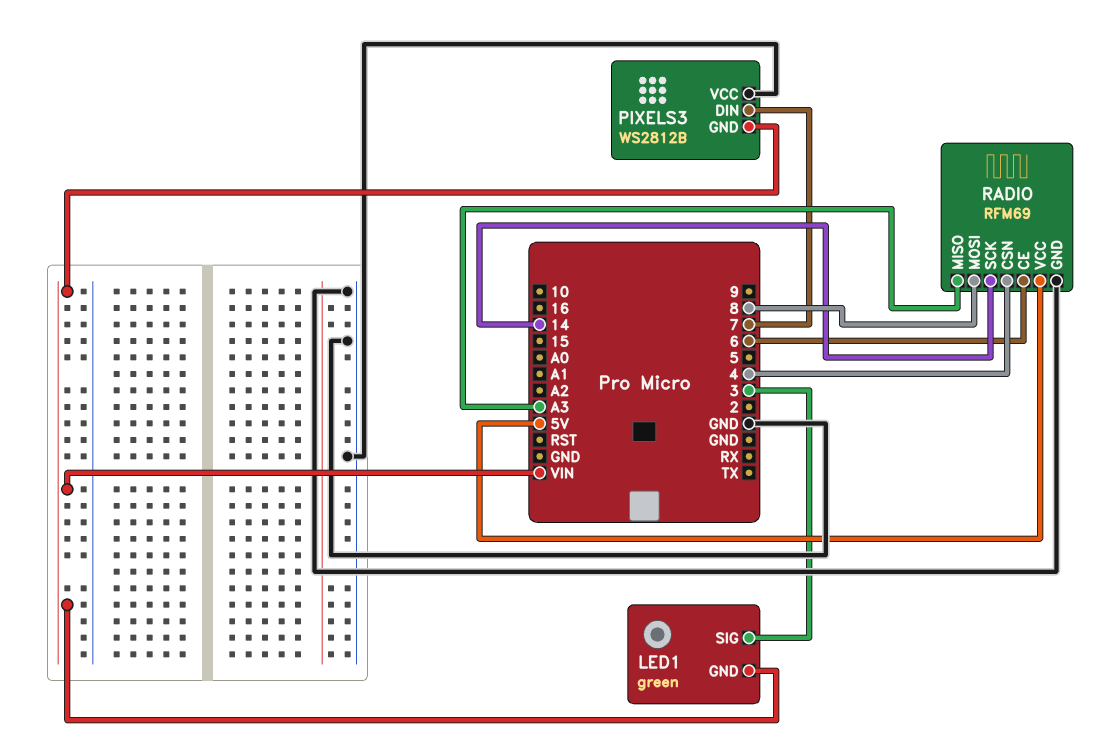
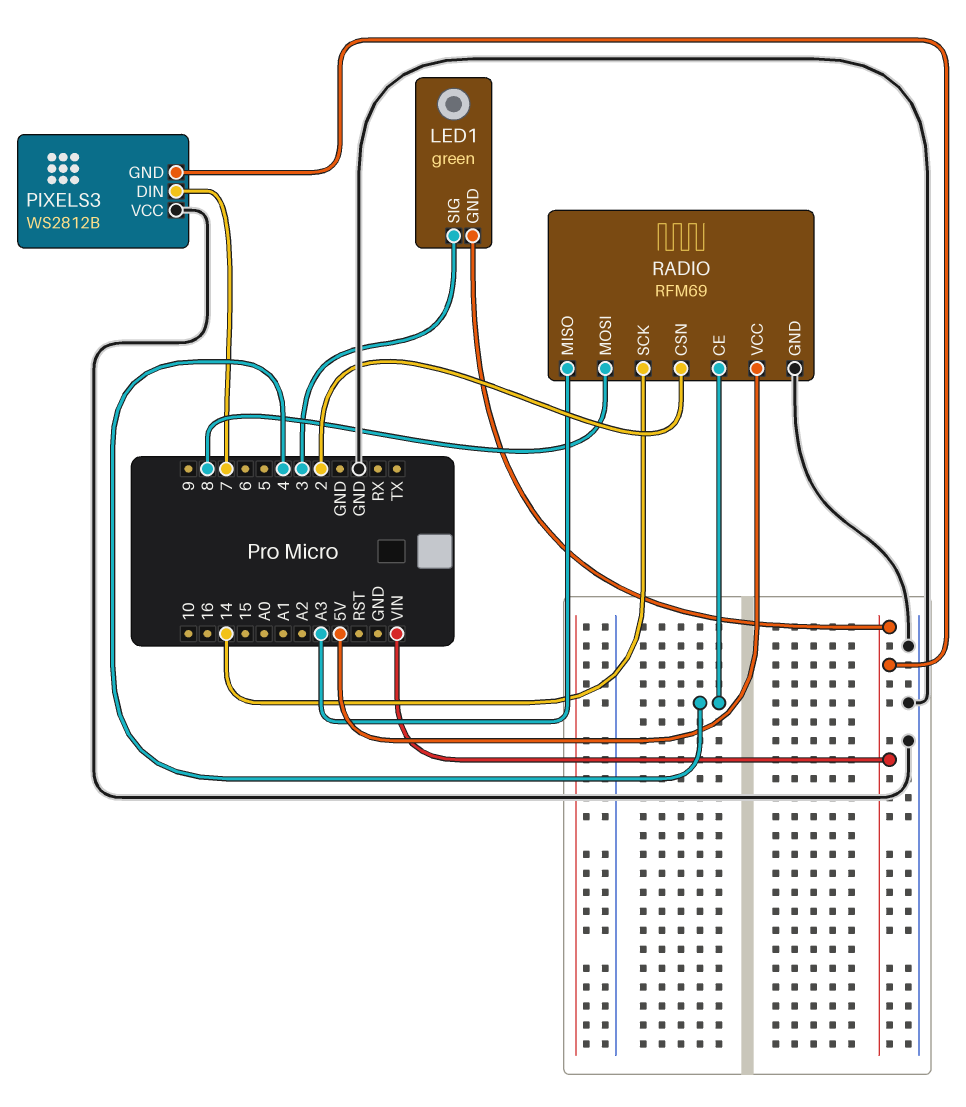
RADIO pin CE: 6 -> 4
RADIO pin CSN: 4 -> 2

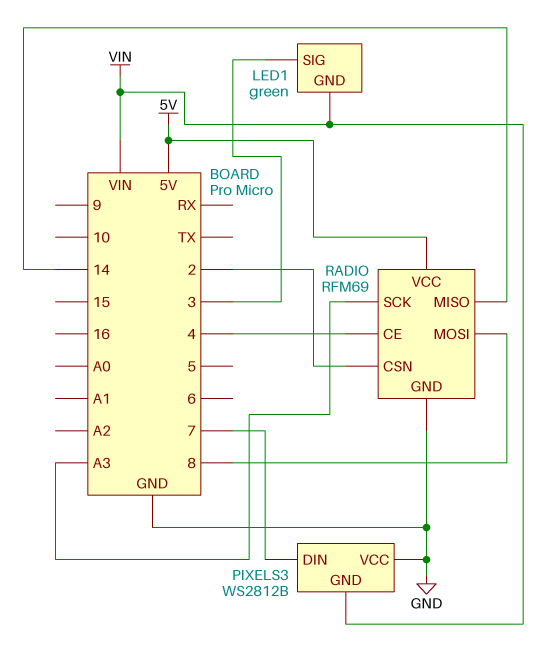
RADIO pin MISO: A3 -> 14
RADIO pin SCK: 14 -> A3

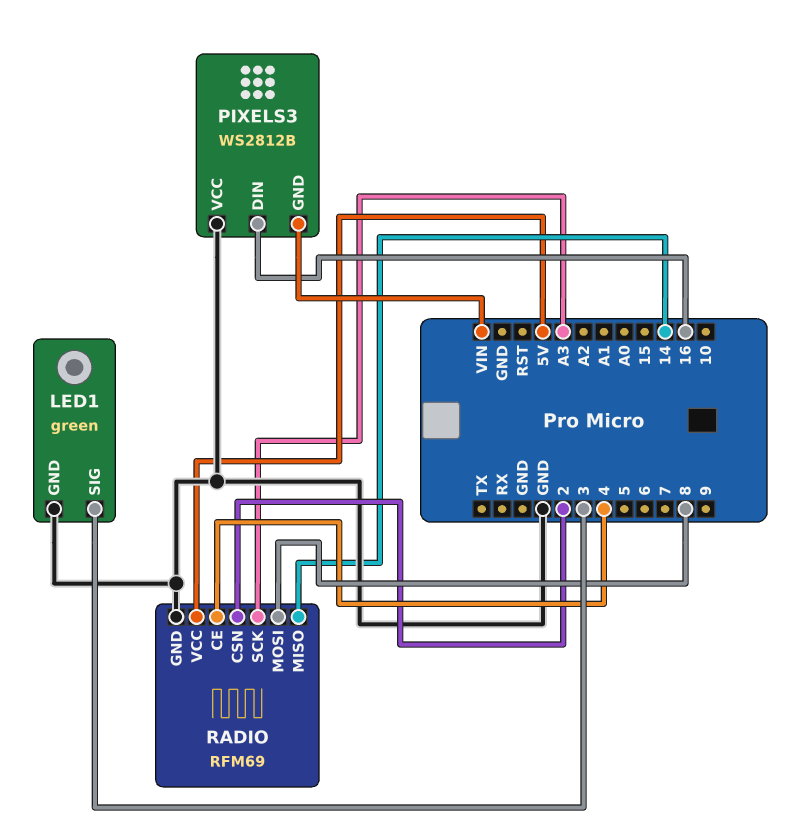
LED1 pin GND: VIN -> GND
PIXELS3 pin DIN: 7 -> 16

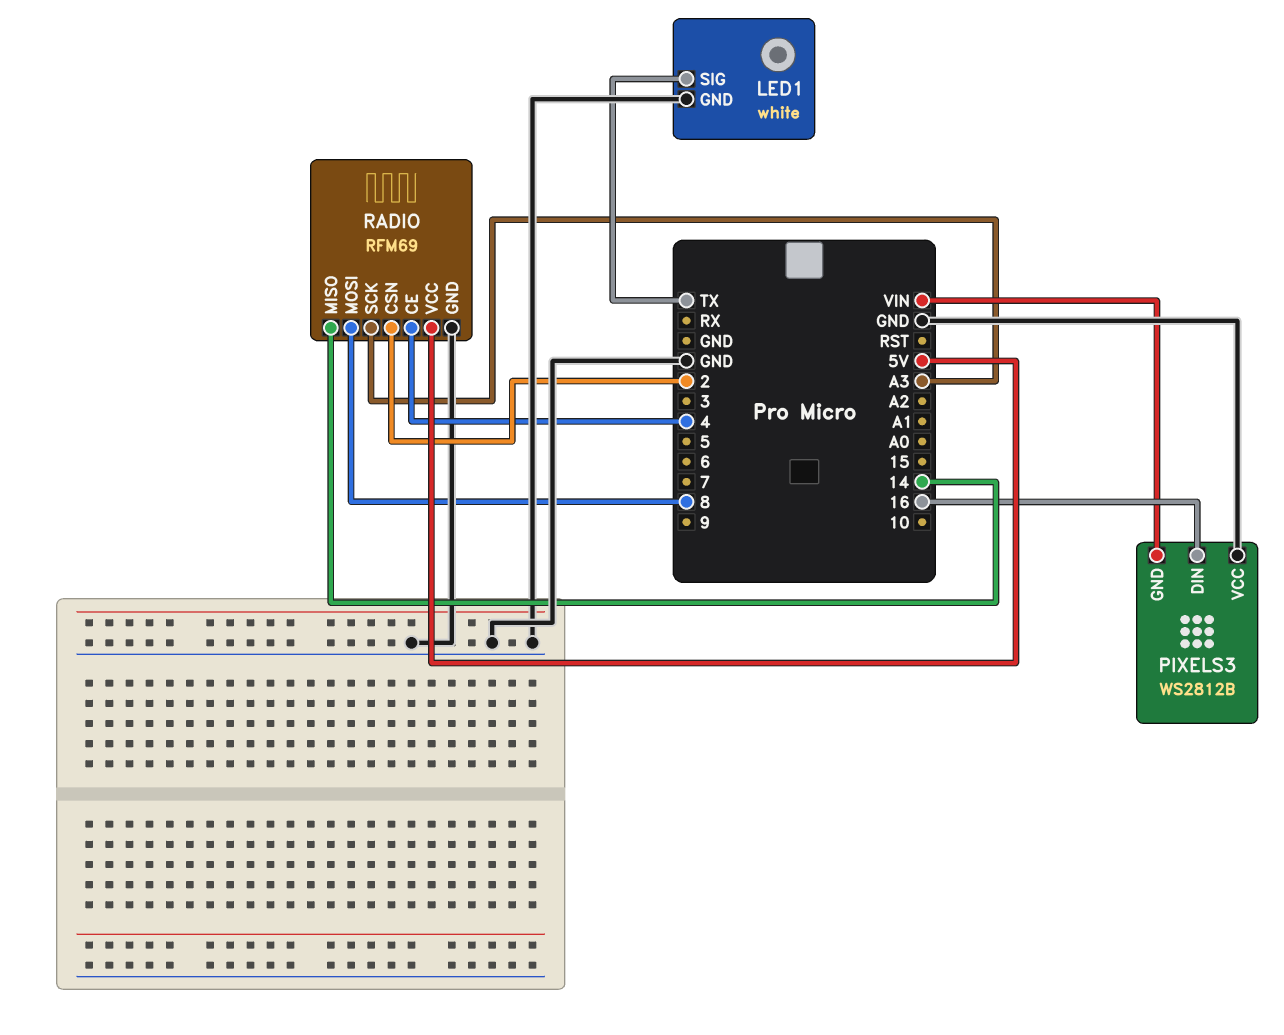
LED1: green -> white
LED1 pin SIG: 3 -> TX

